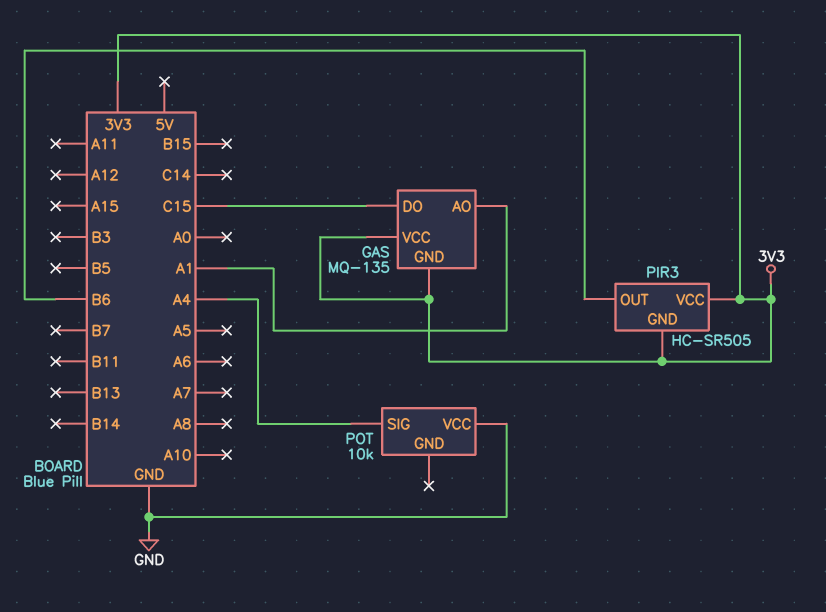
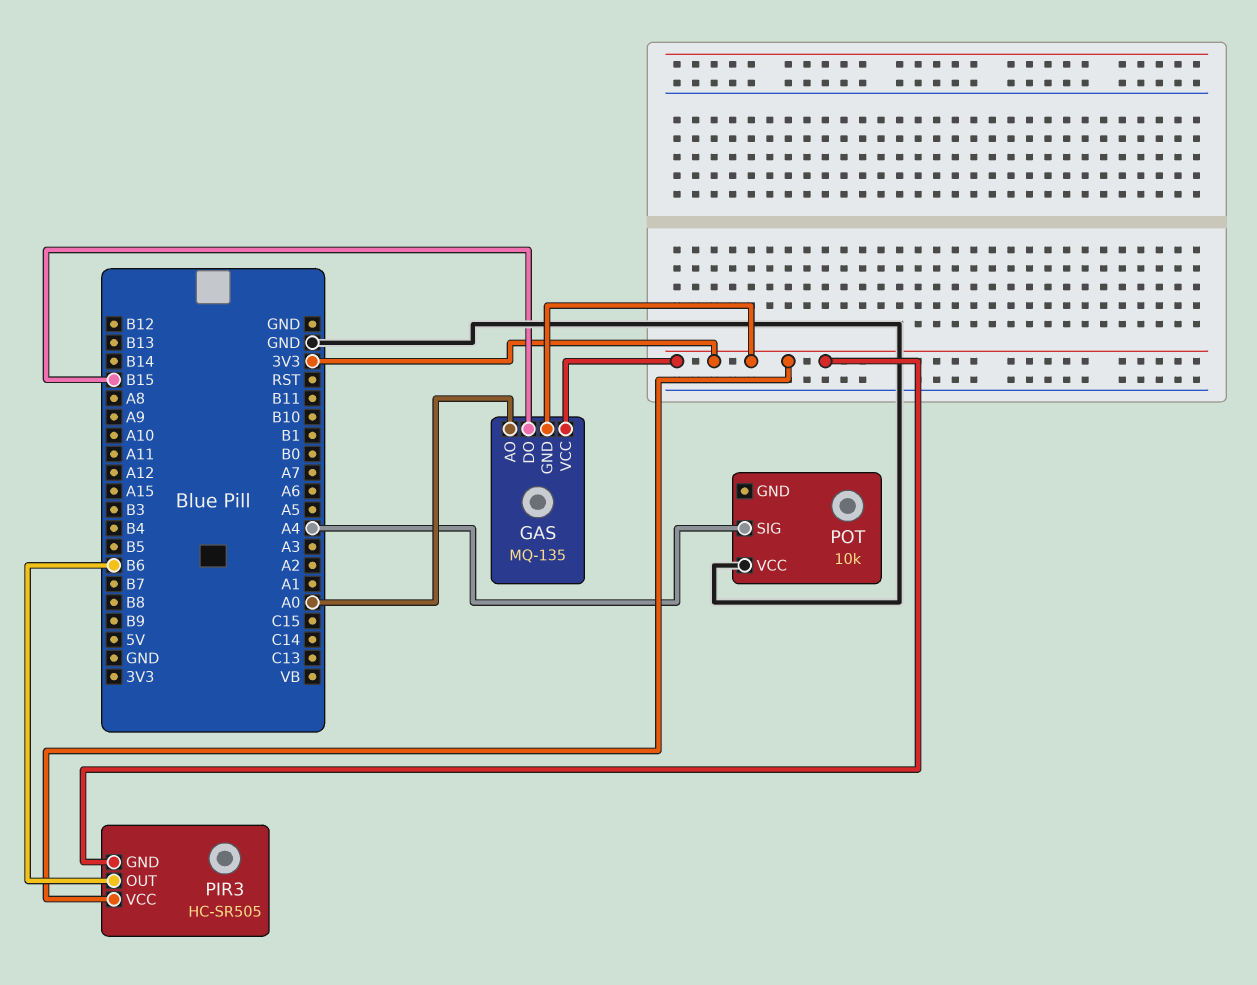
GAS pin AO: A1 -> A0
GAS pin DO: C15 -> B15

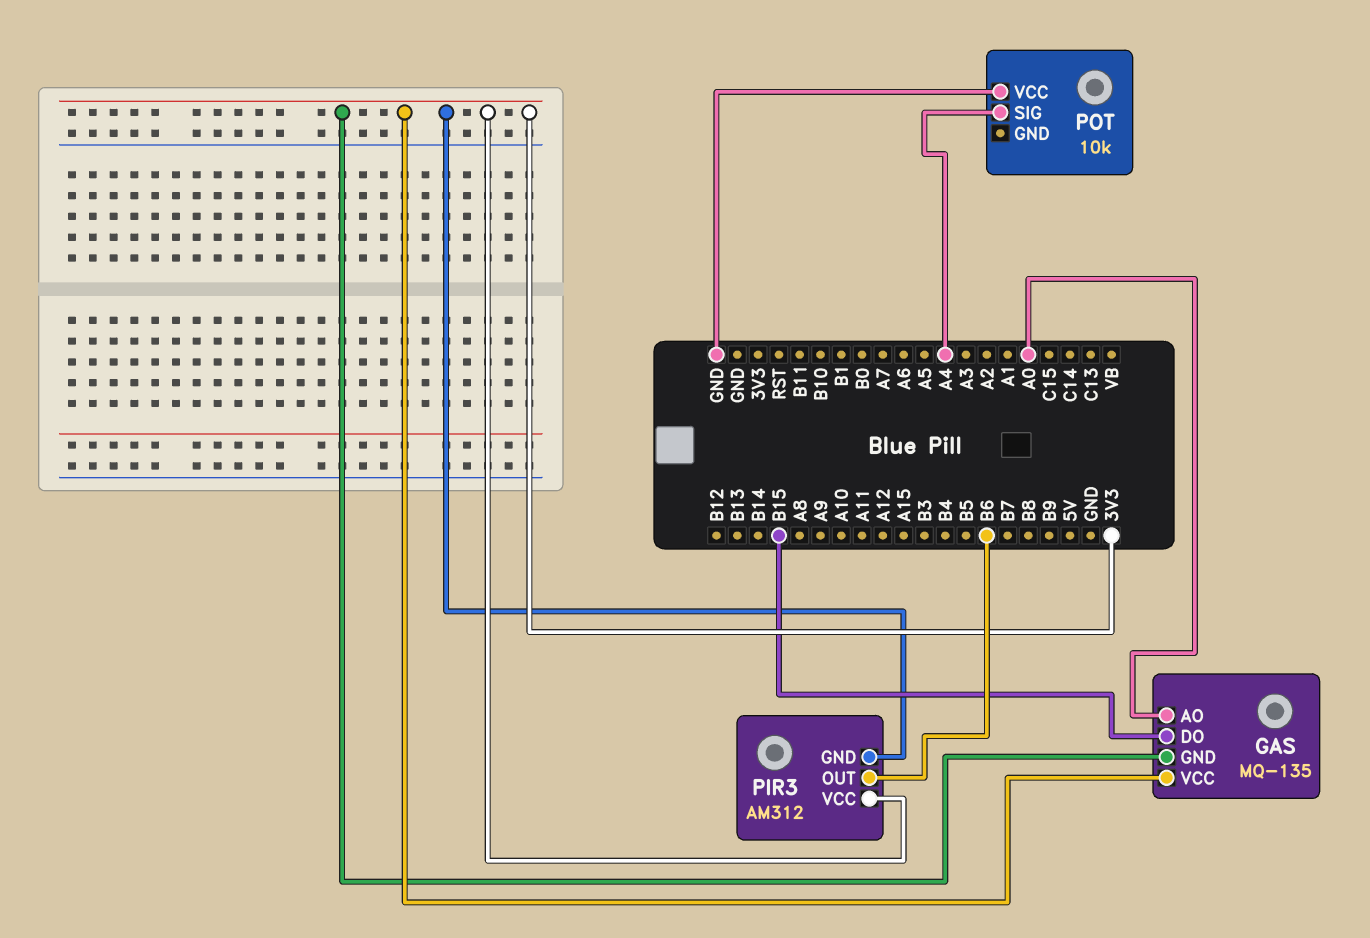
PIR3: HC-SR505 -> AM312

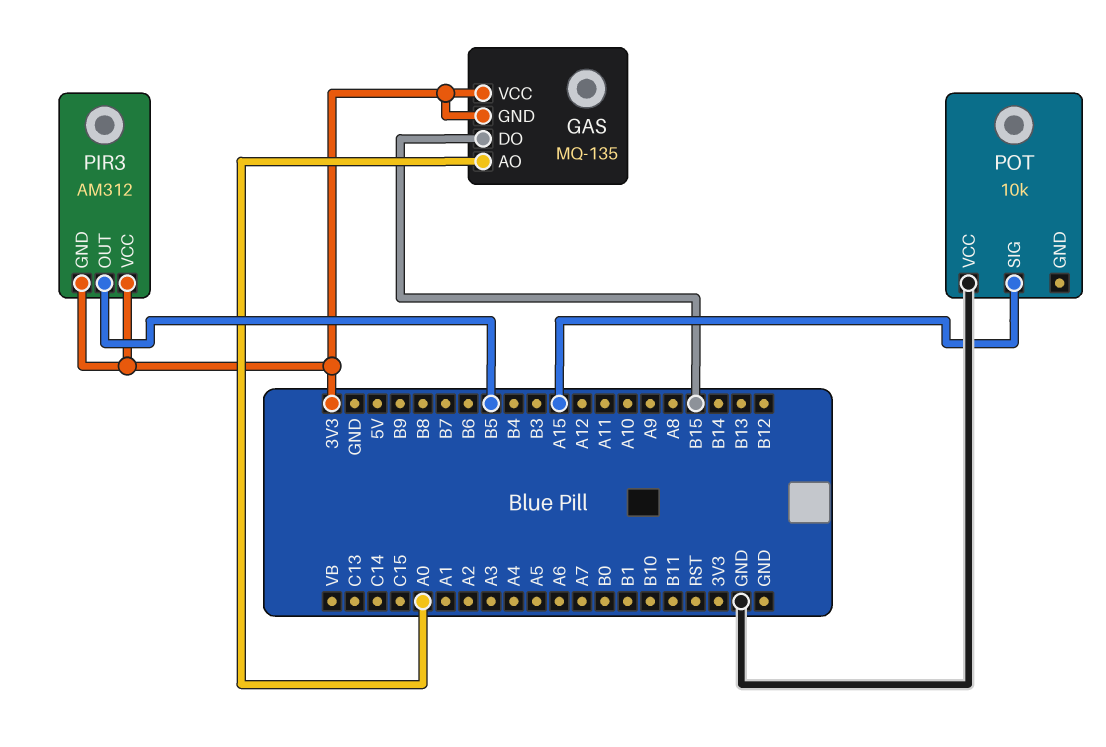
PIR3 pin OUT: B6 -> B5
POT pin SIG: A4 -> A15

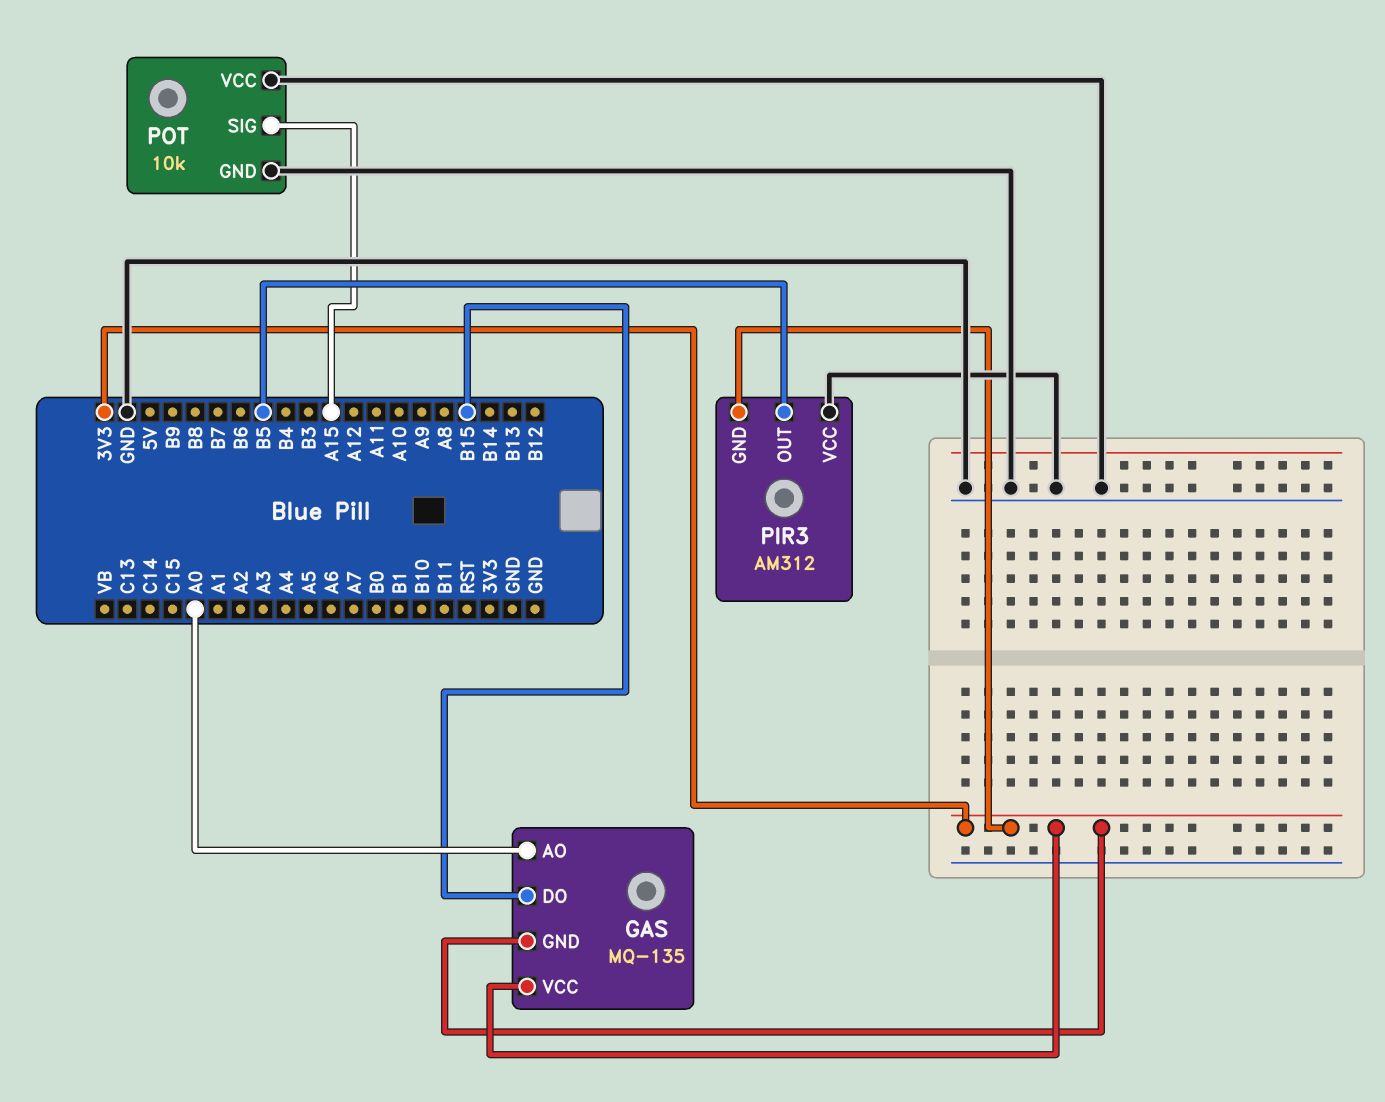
PIR3 pin VCC: 3V3 -> GND
POT pin GND: none -> GND

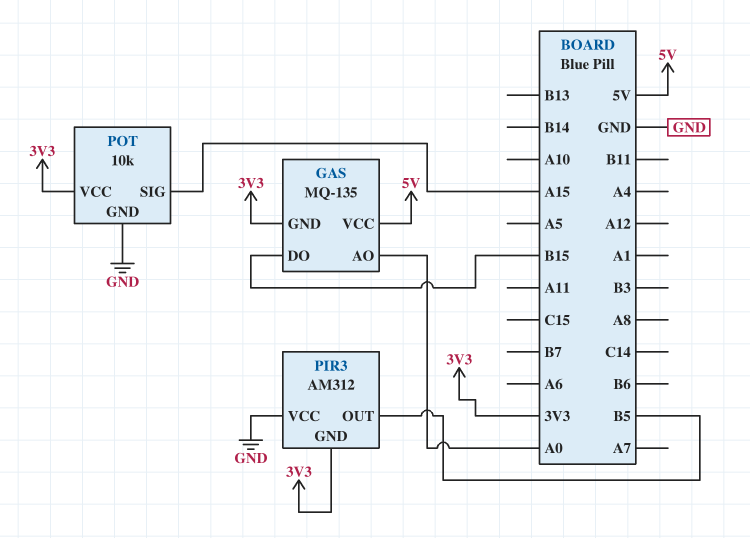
GAS pin VCC: 3V3 -> 5V
POT pin VCC: GND -> 3V3

